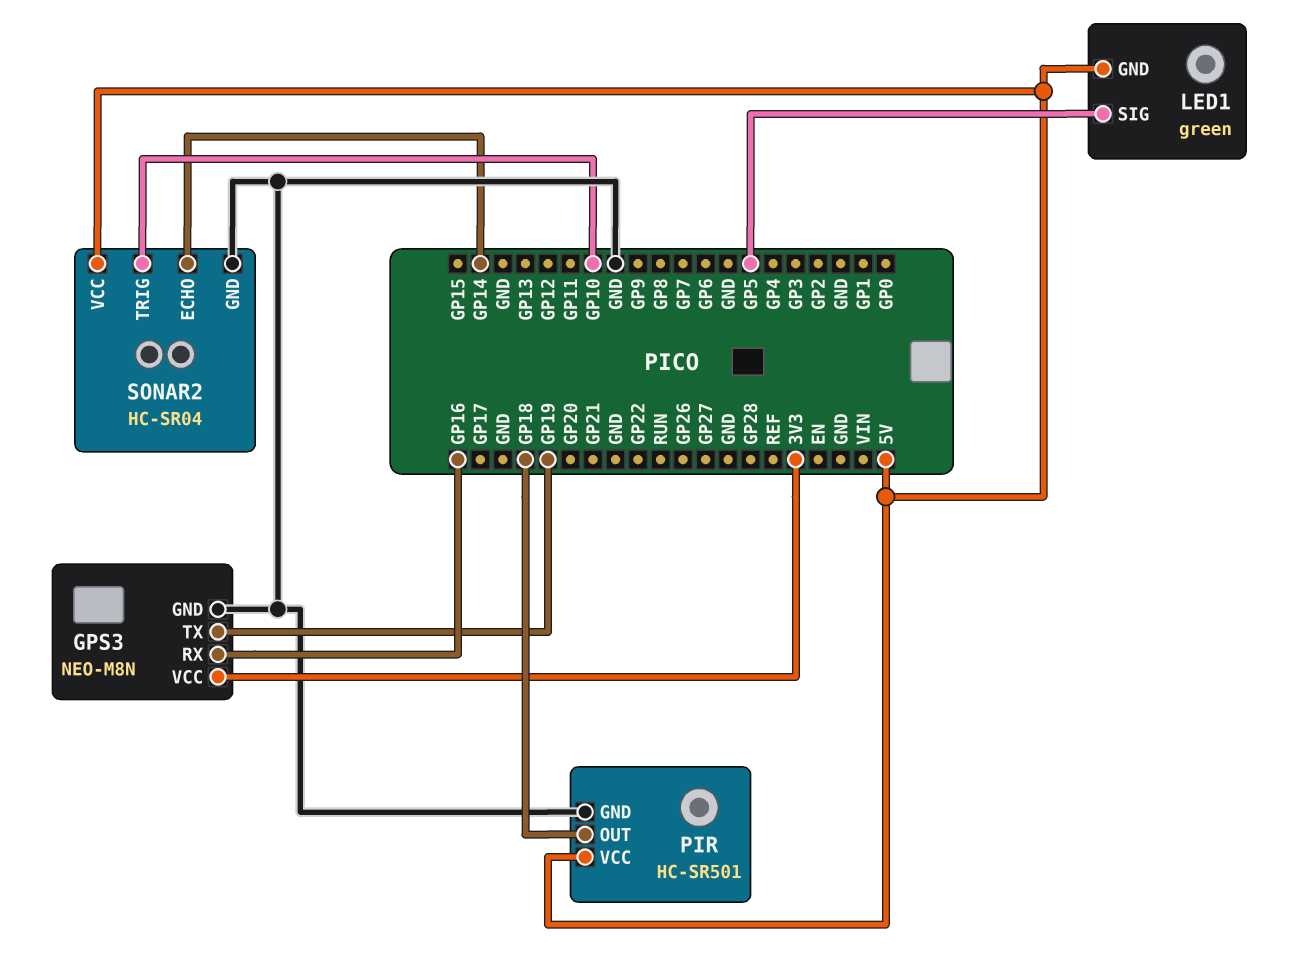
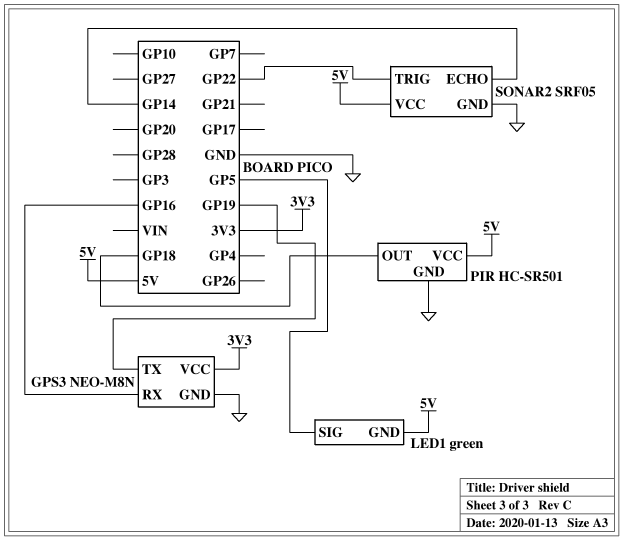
SONAR2: HC-SR04 -> SRF05
SONAR2 pin TRIG: GP10 -> GP22

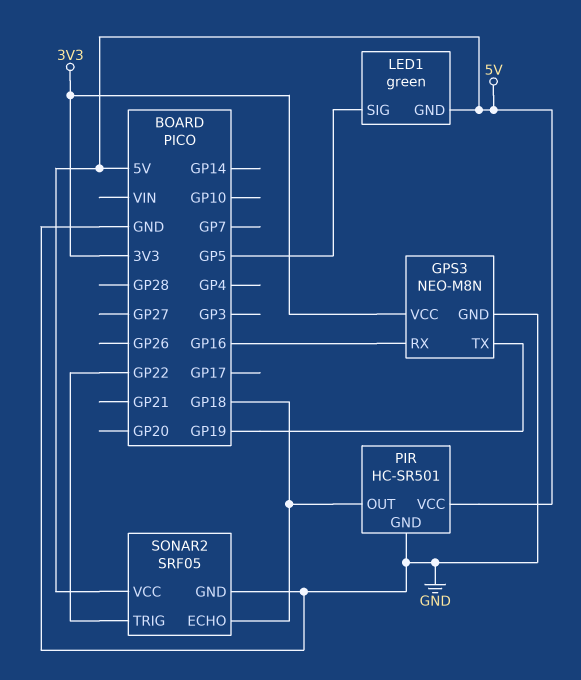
SONAR2 pin ECHO: GP14 -> GP18

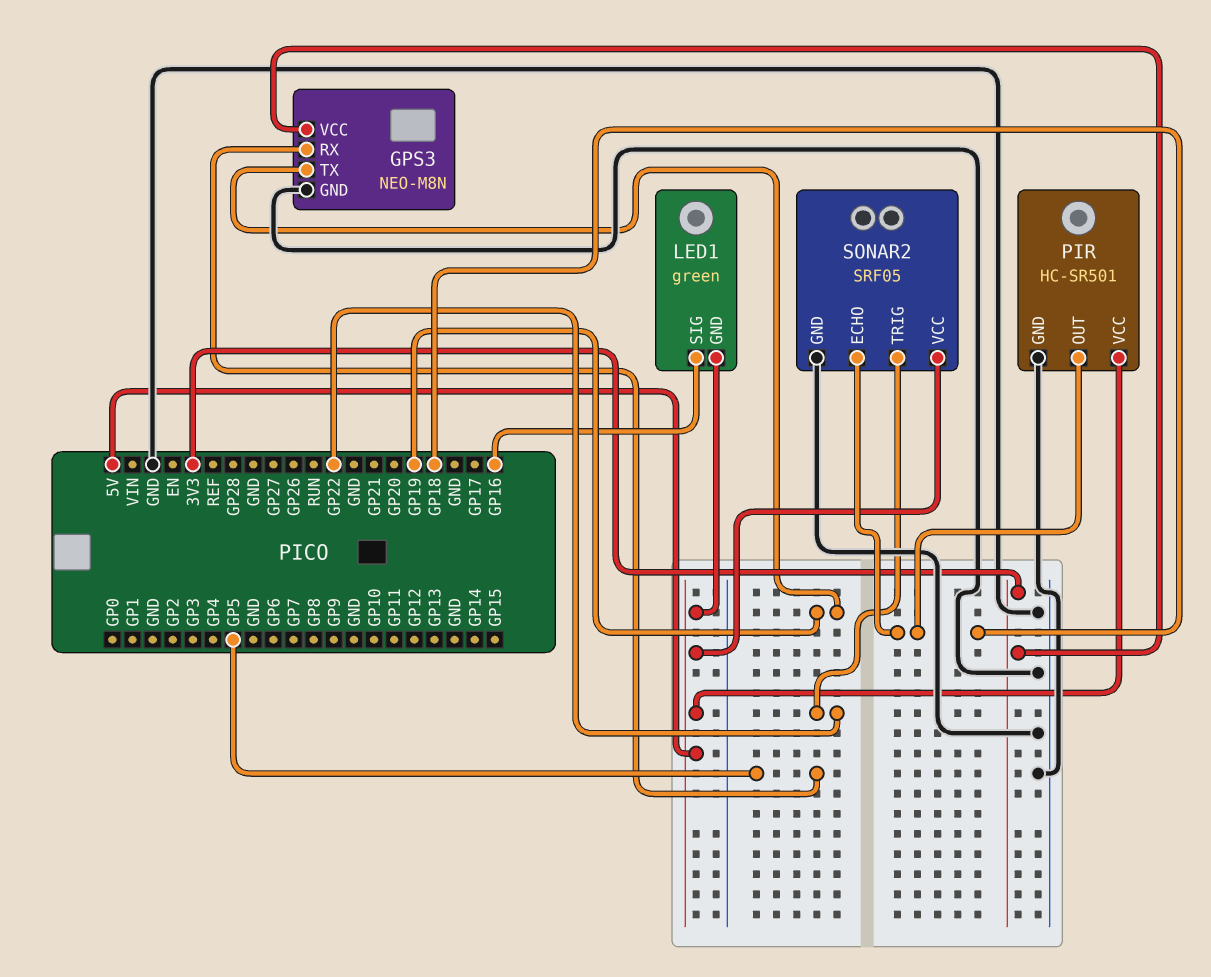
GPS3 pin RX: GP16 -> GP5
LED1 pin SIG: GP5 -> GP16

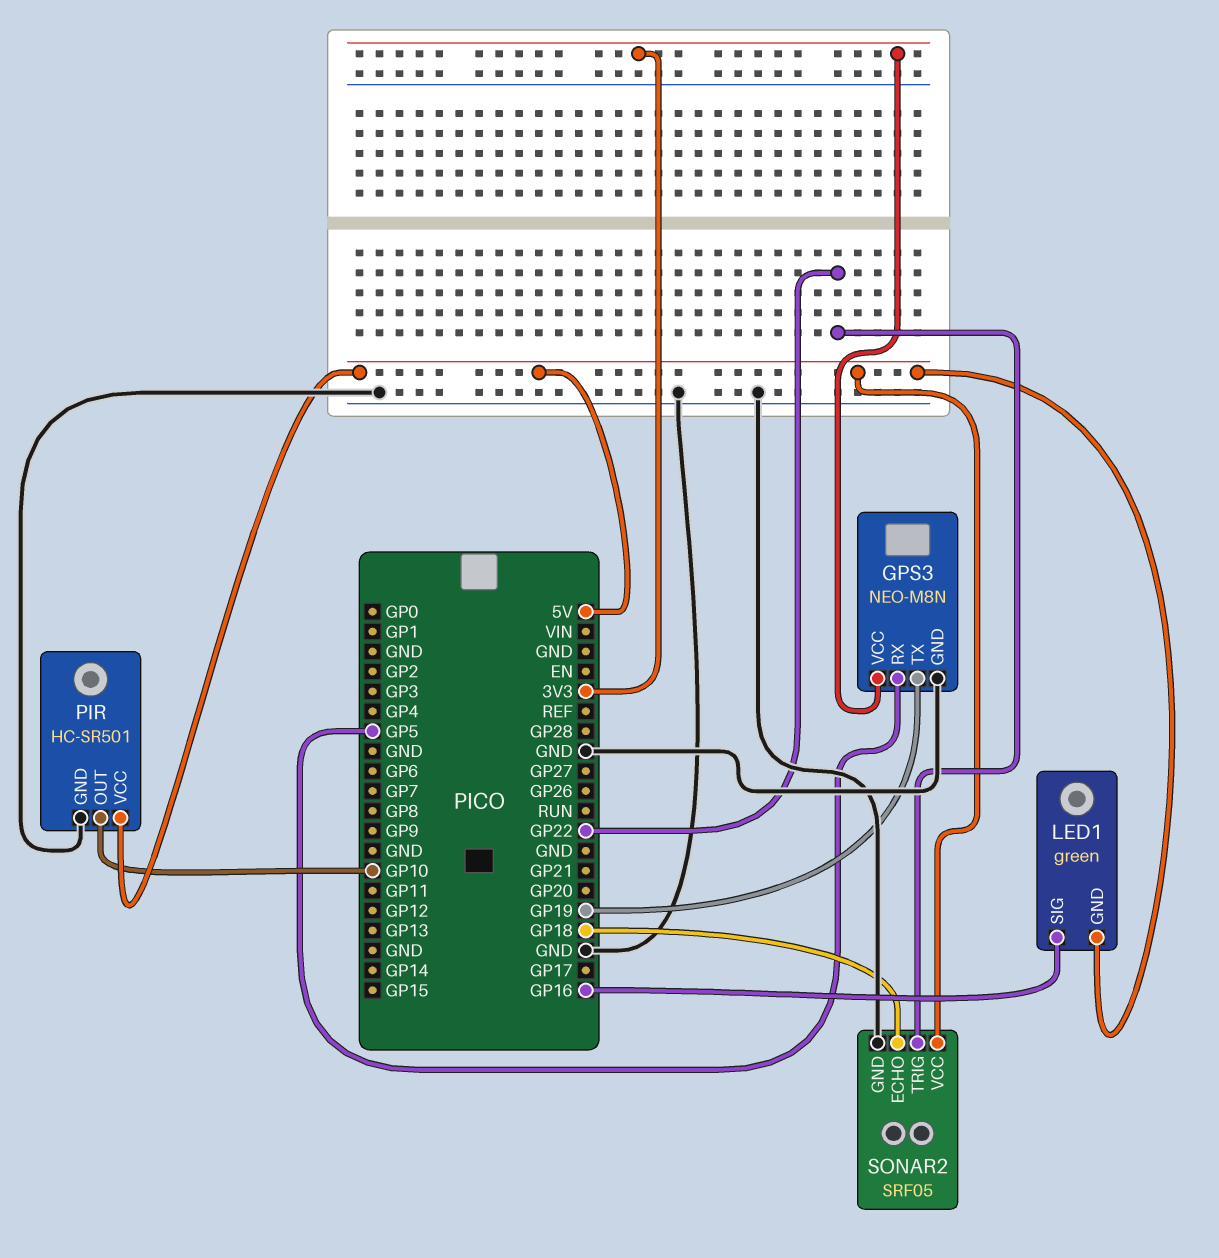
PIR pin OUT: GP18 -> GP10

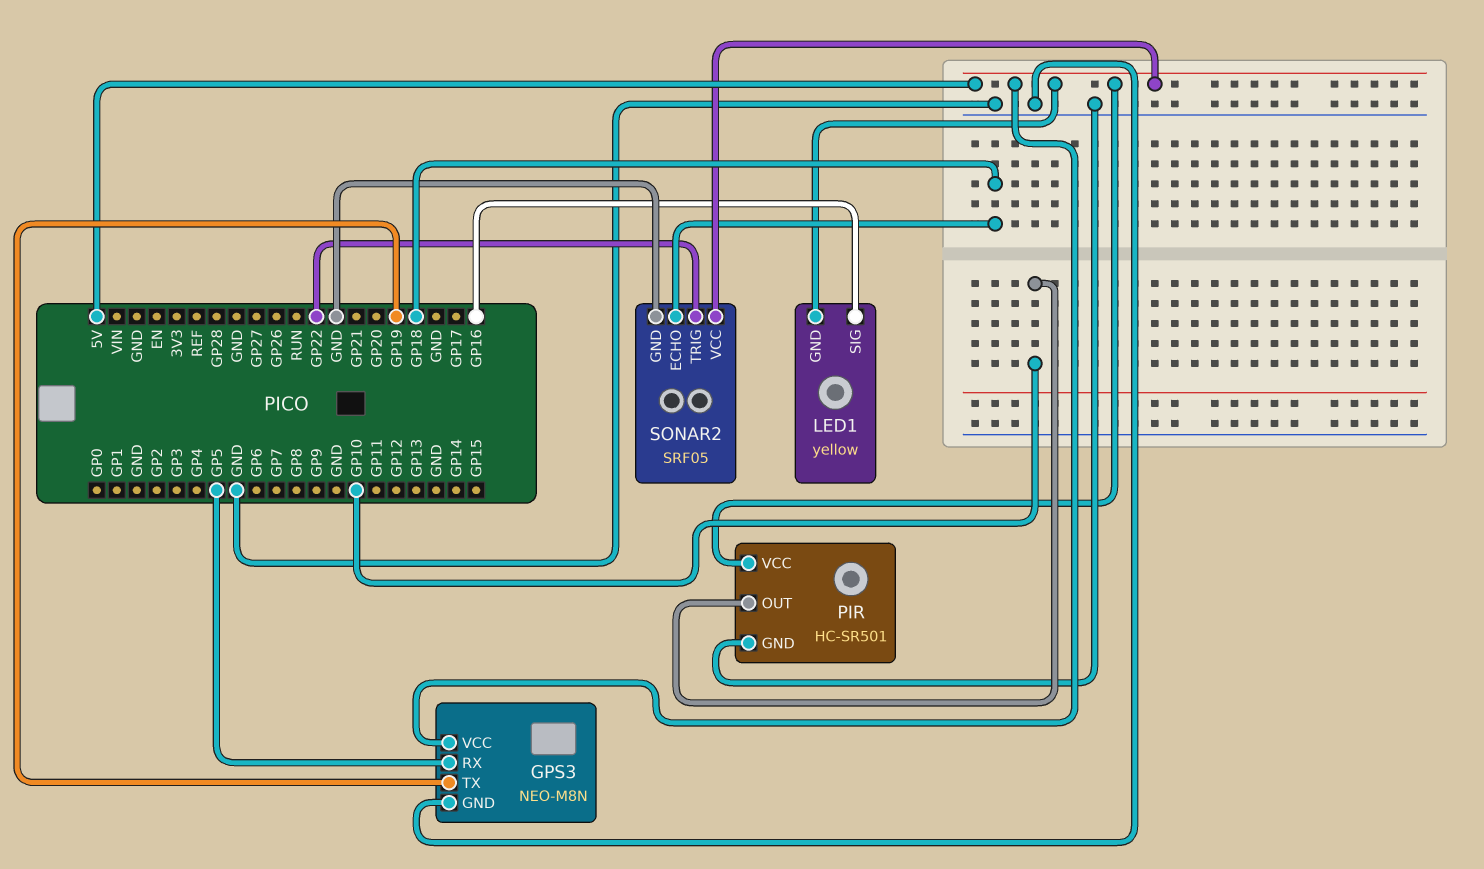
GPS3 pin VCC: 3V3 -> 5V
LED1: green -> yellow

